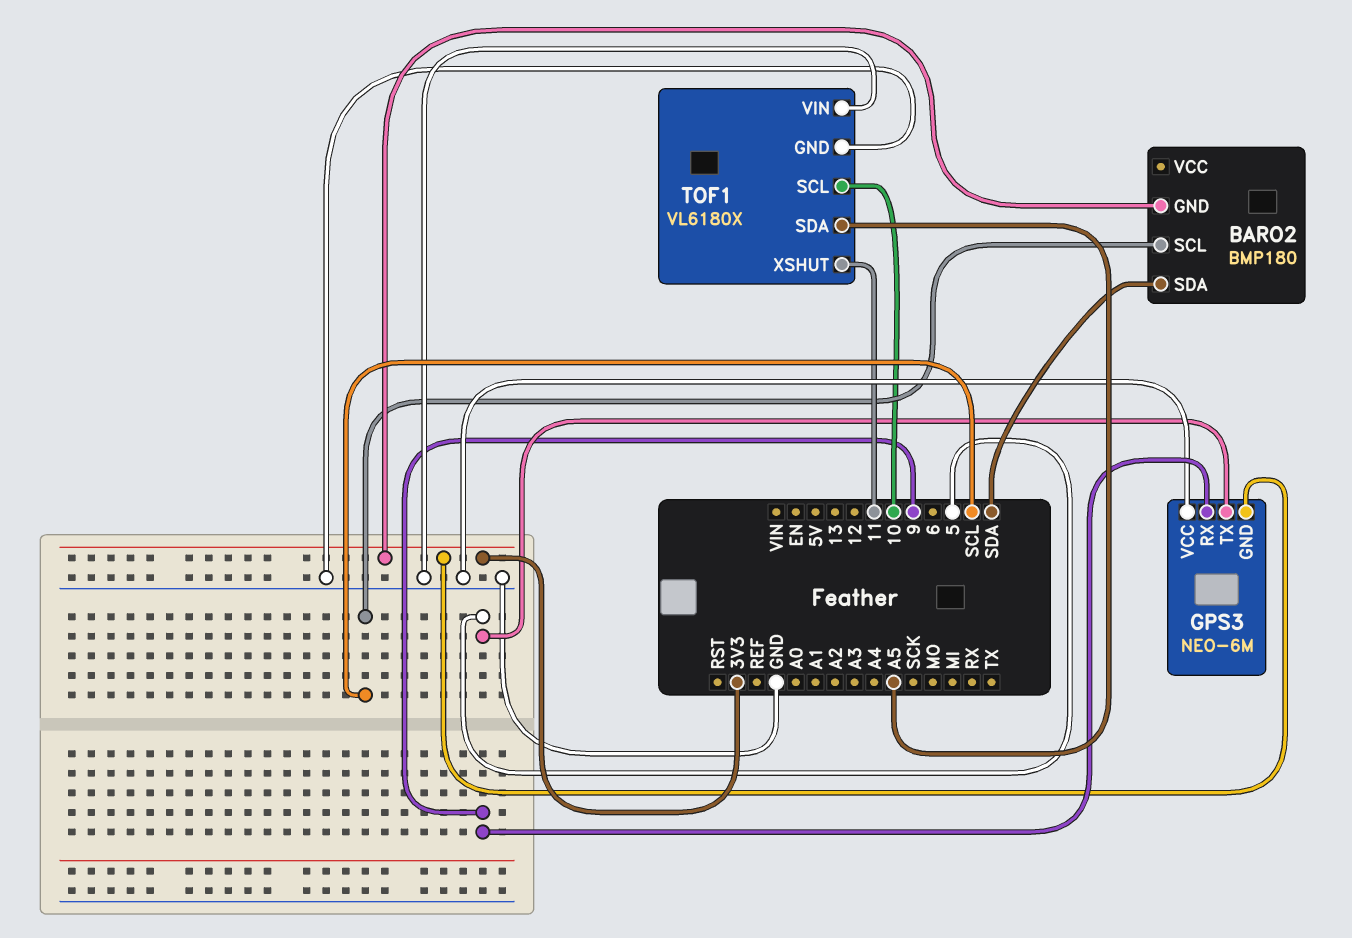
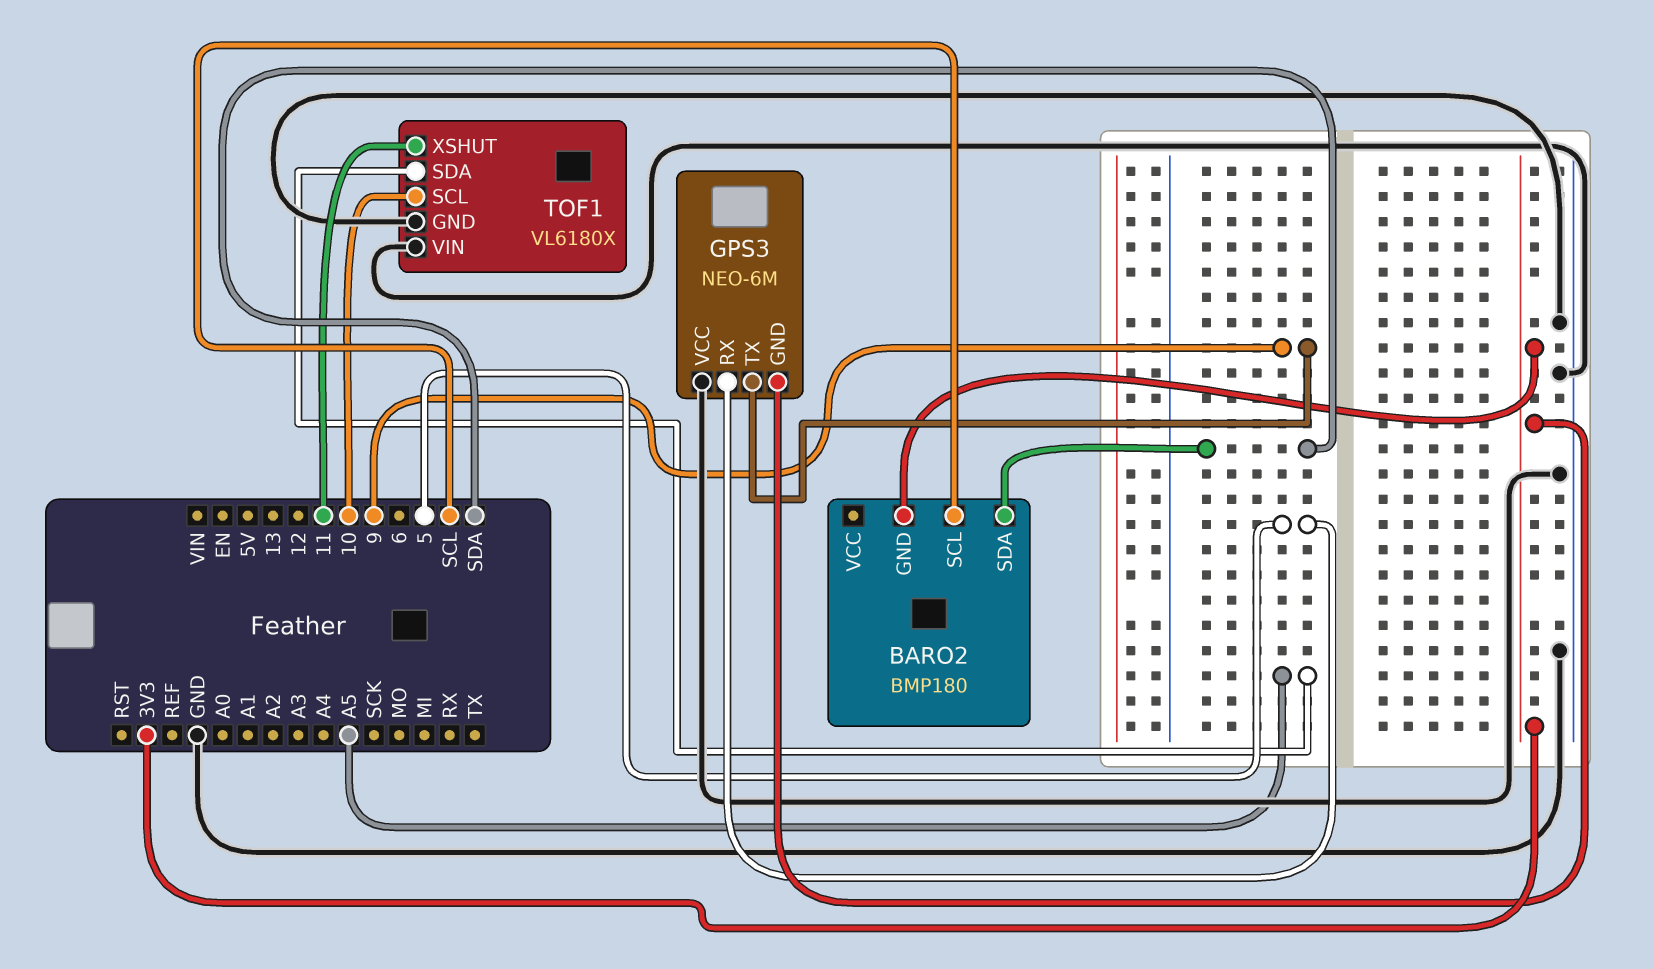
GPS3 pin RX: 9 -> 5
GPS3 pin TX: 5 -> 9

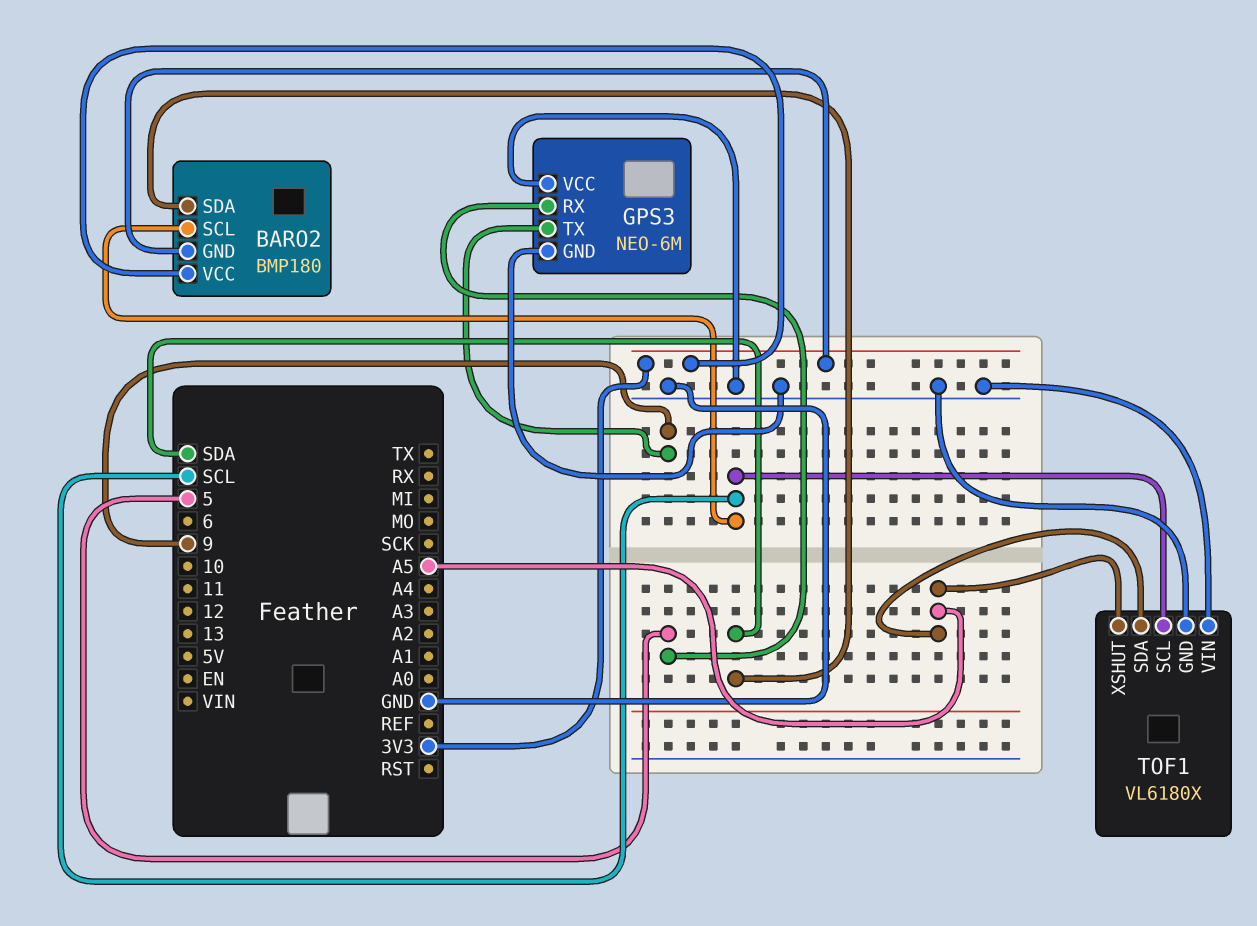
BARO2 pin VCC: none -> 3V3
GPS3 pin GND: 3V3 -> GND
TOF1 pin SCL: 10 -> SCL
TOF1 pin XSHUT: 11 -> A5

